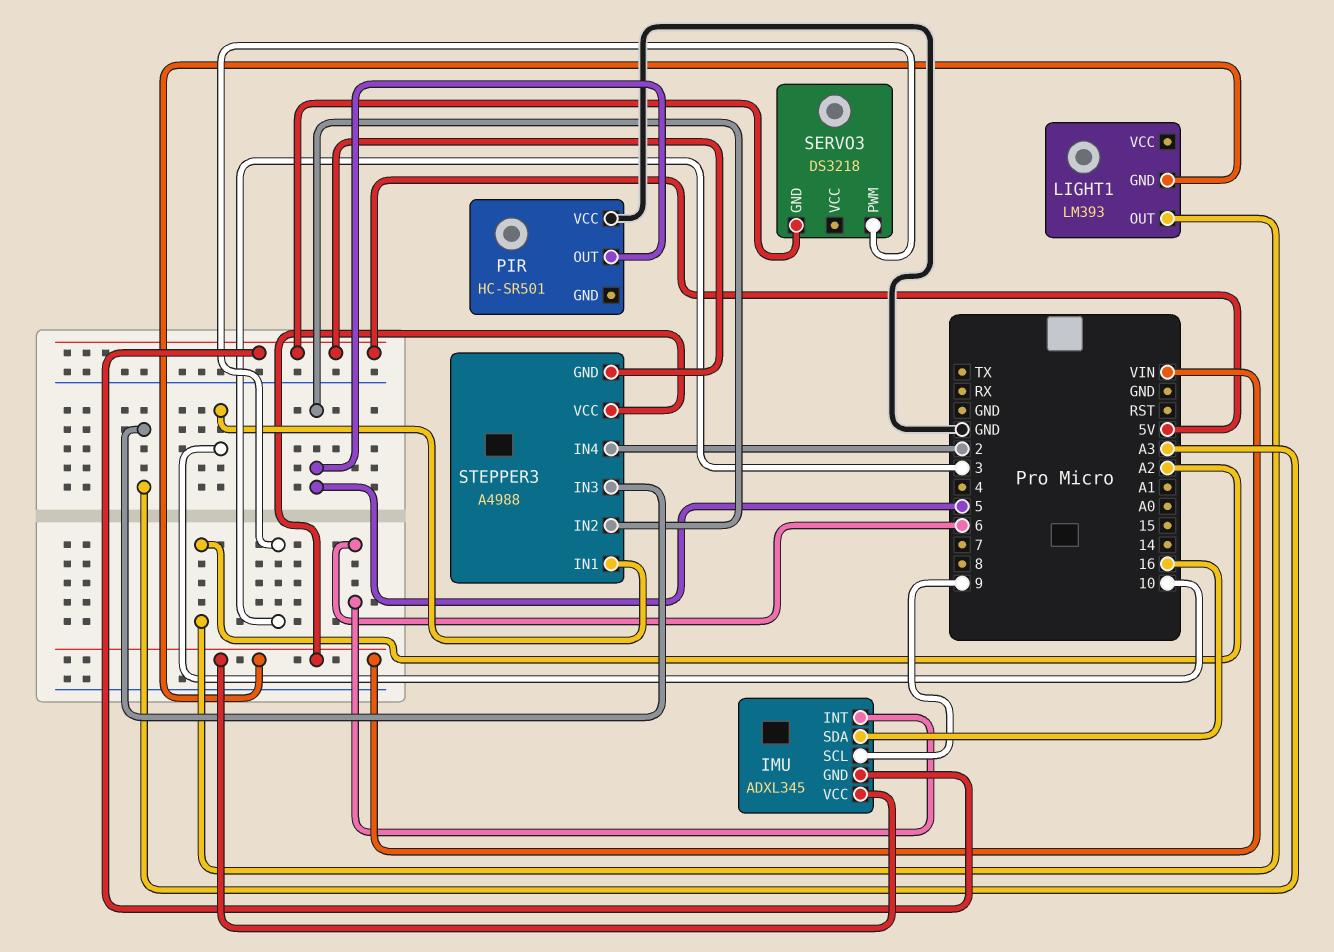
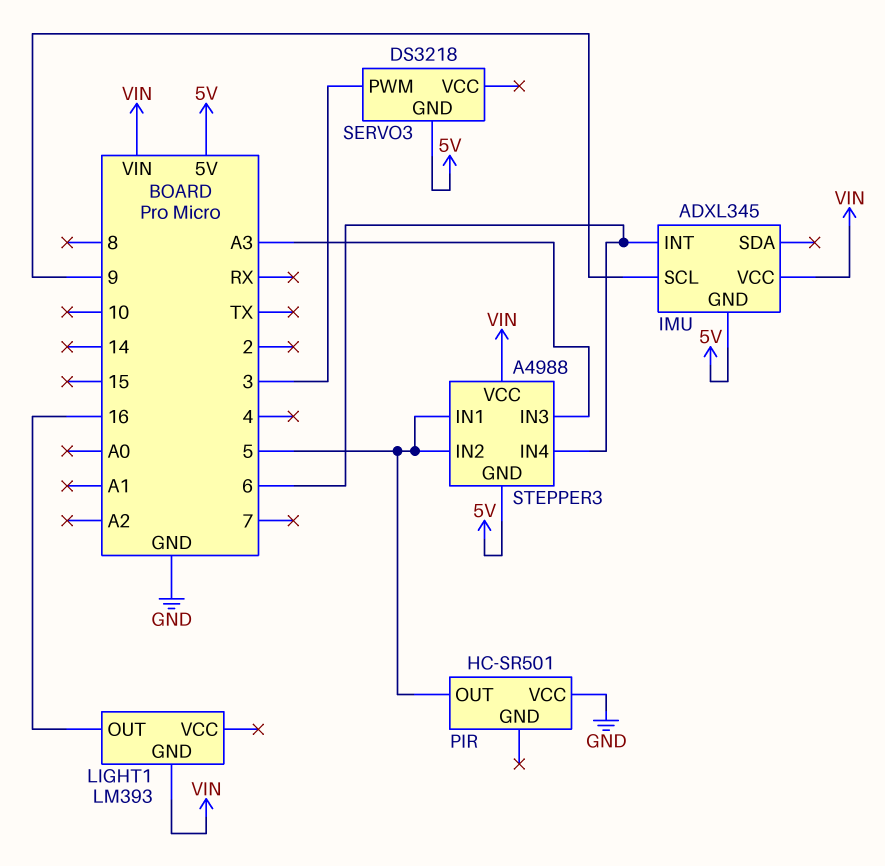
IMU pin SDA: 16 -> none
LIGHT1 pin OUT: A2 -> 16
STEPPER3 pin IN1: 10 -> 5
STEPPER3 pin IN4: 2 -> 6

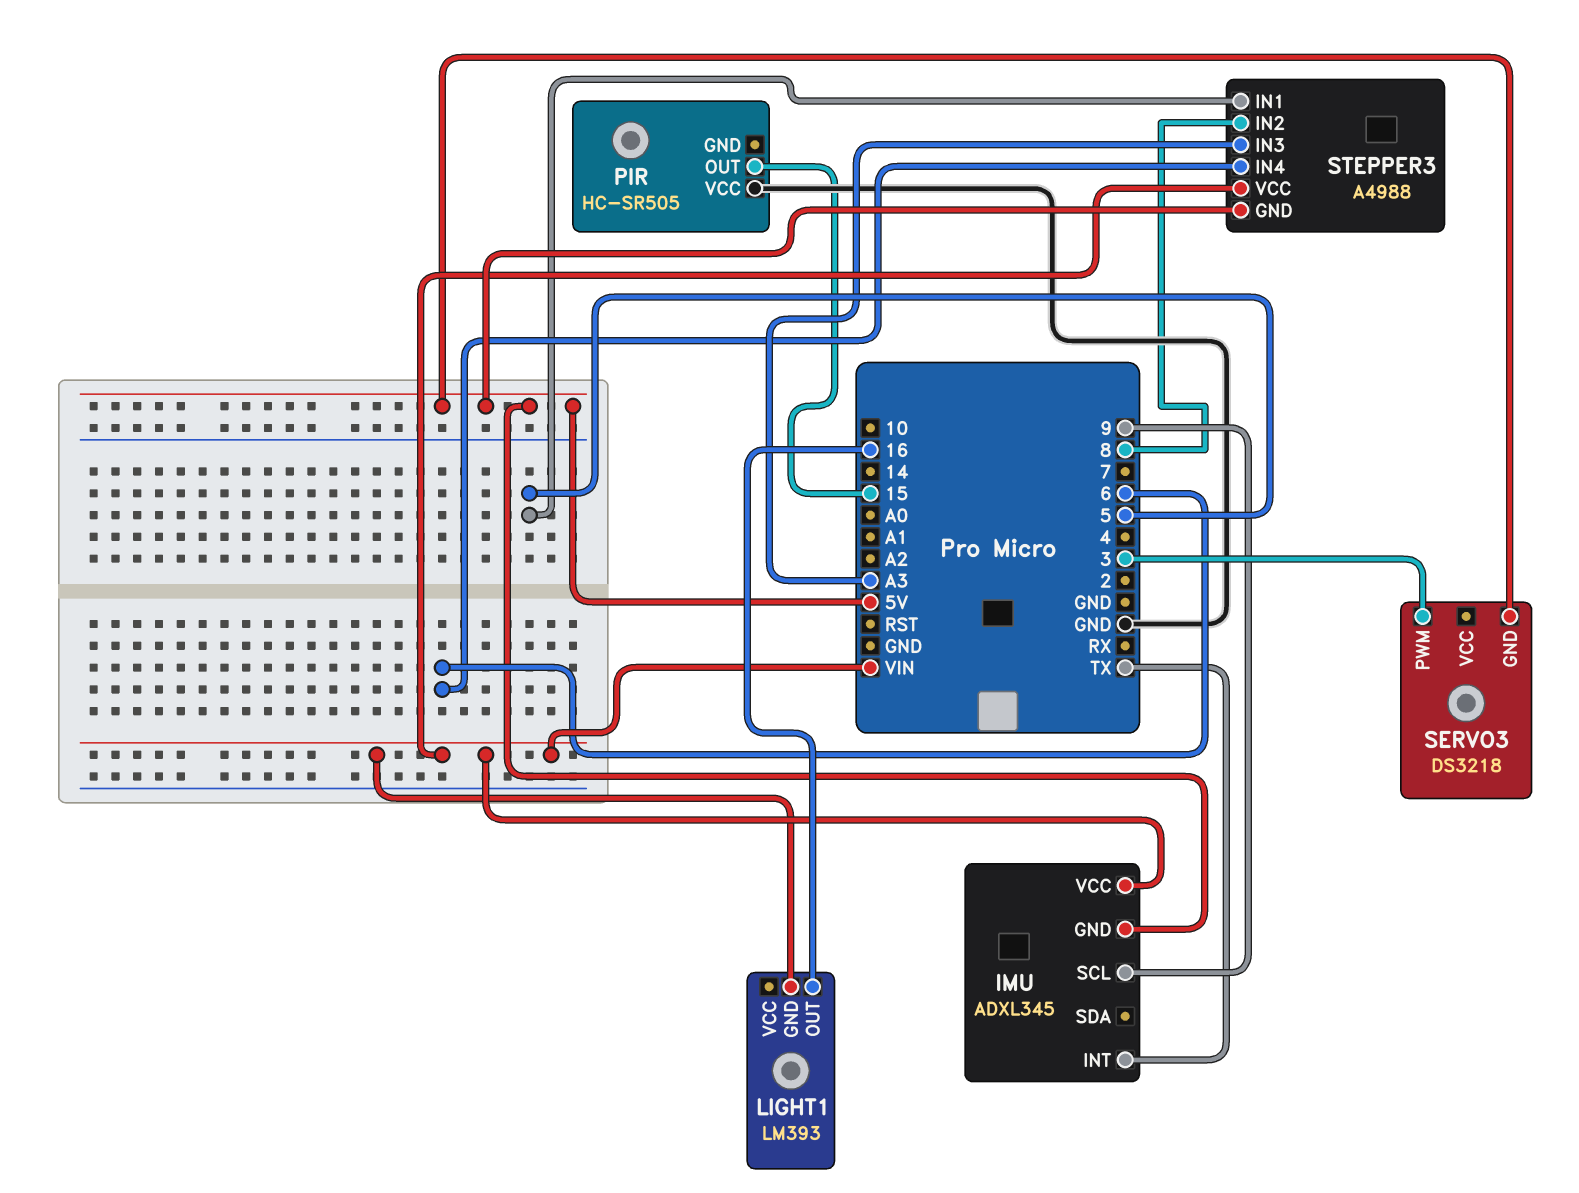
IMU pin INT: 6 -> TX
PIR: HC-SR501 -> HC-SR505
PIR pin OUT: 5 -> 15
STEPPER3 pin IN2: 5 -> 8

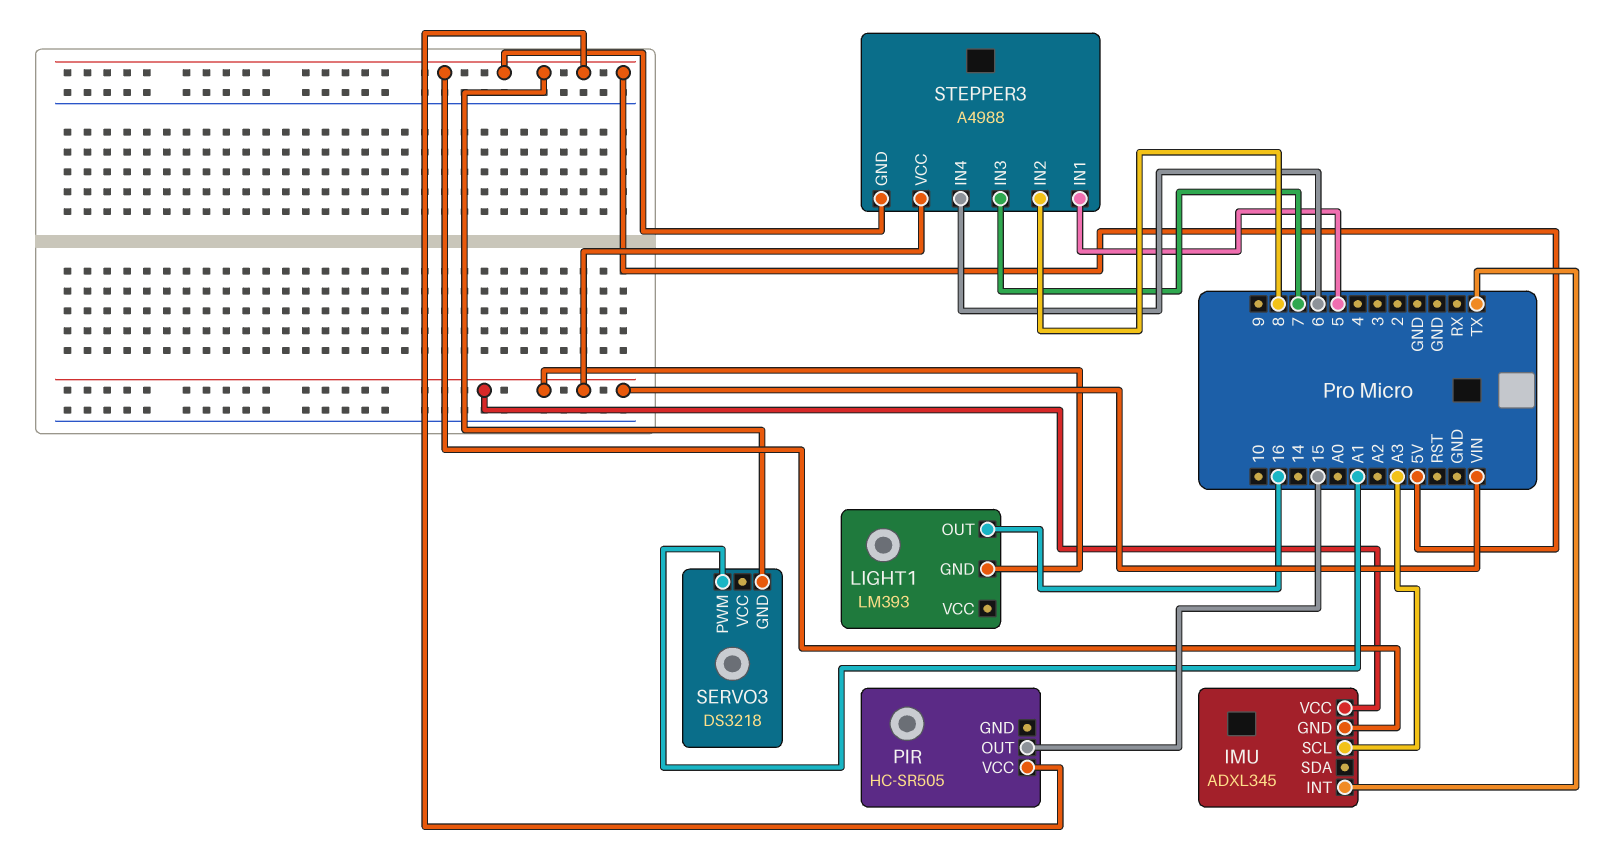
IMU pin SCL: 9 -> A3
PIR pin VCC: GND -> 5V
SERVO3 pin PWM: 3 -> A1
STEPPER3 pin IN3: A3 -> 7

